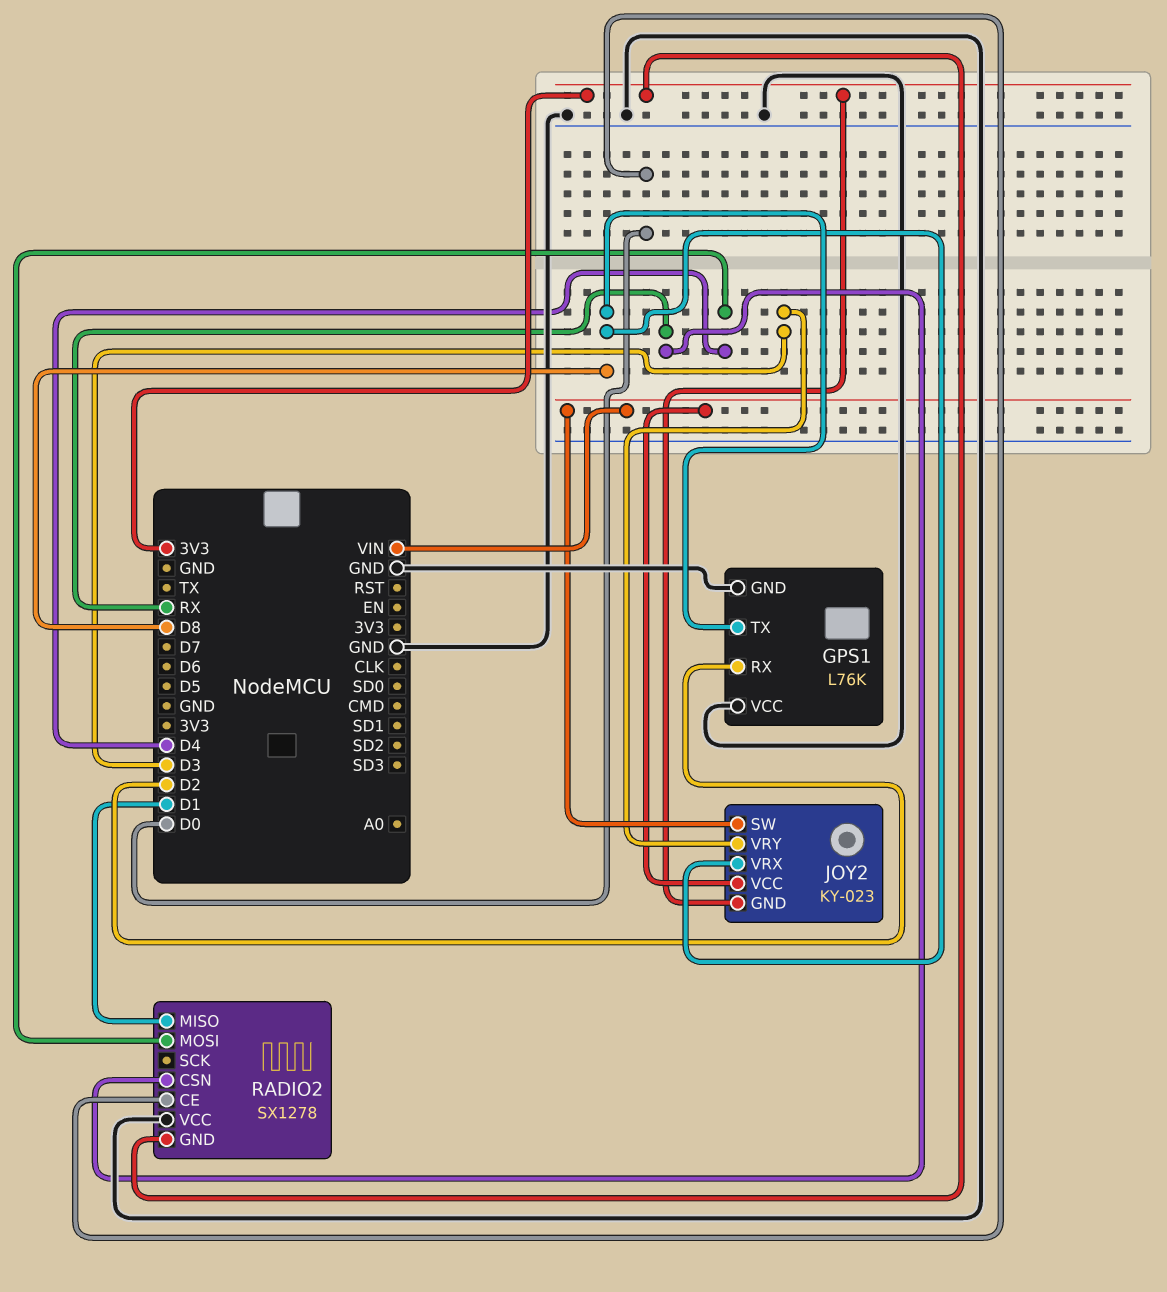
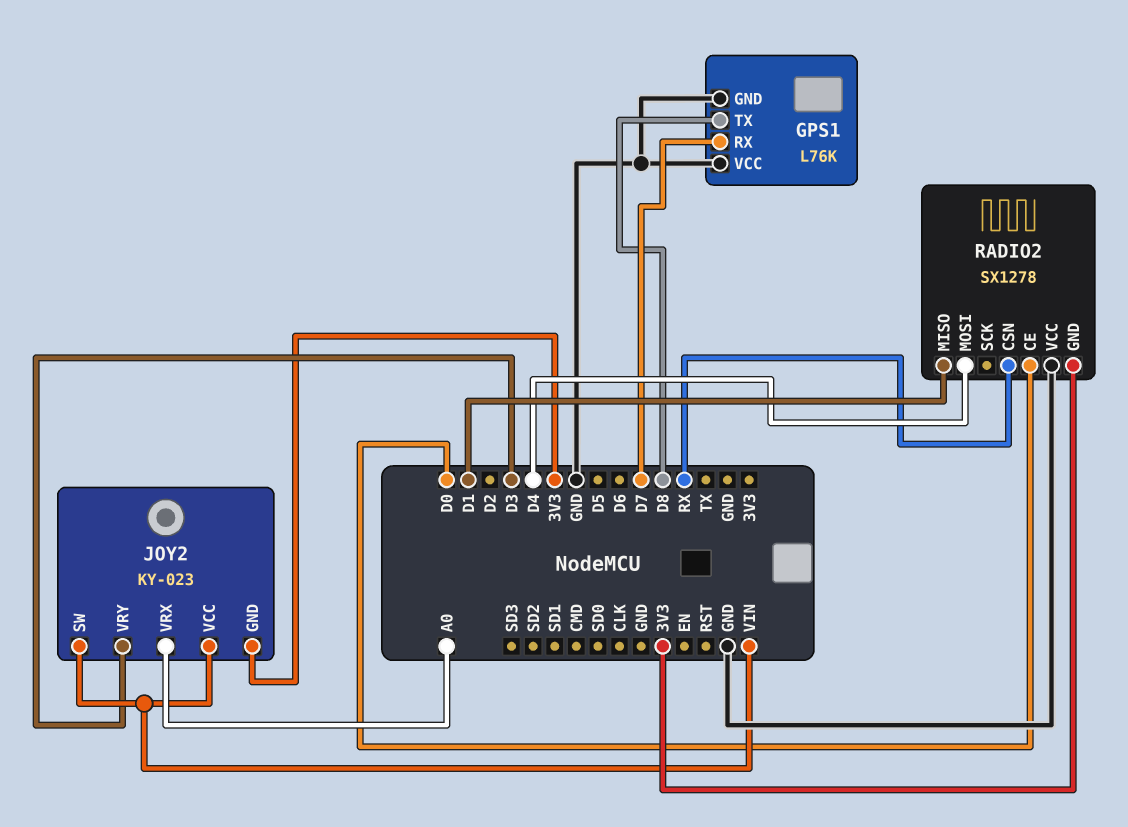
GPS1 pin RX: D2 -> D7
JOY2 pin VRX: D8 -> A0

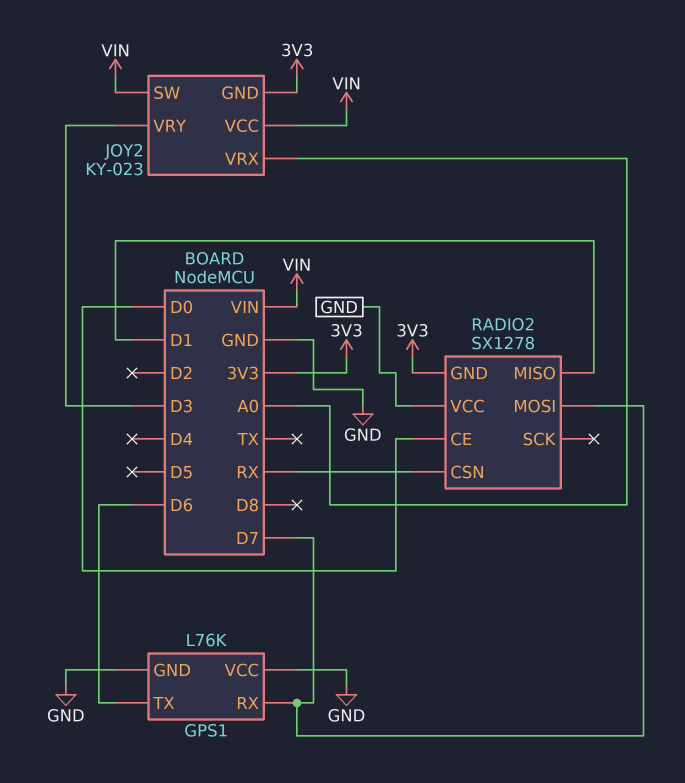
GPS1 pin TX: D8 -> D6
RADIO2 pin MOSI: D4 -> D7

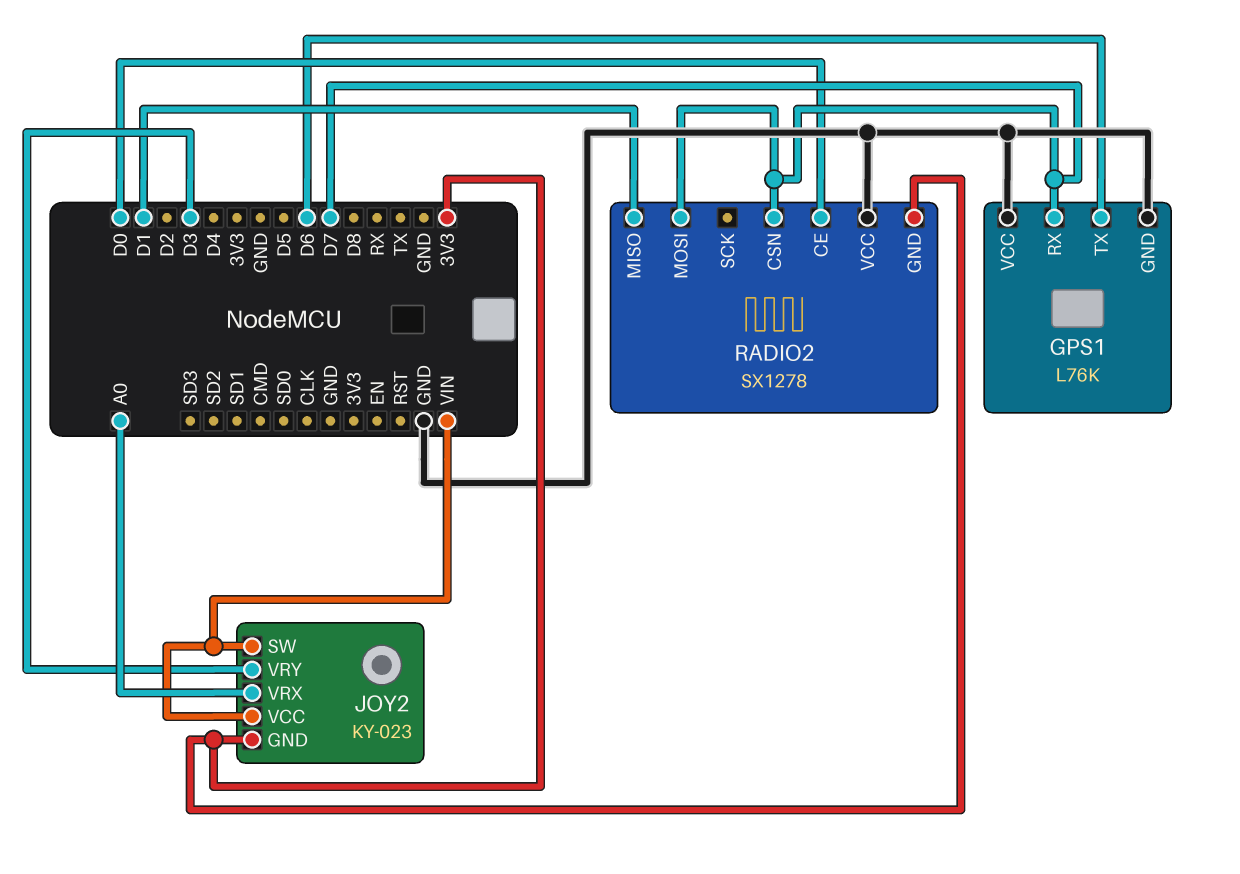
RADIO2 pin CSN: RX -> D7

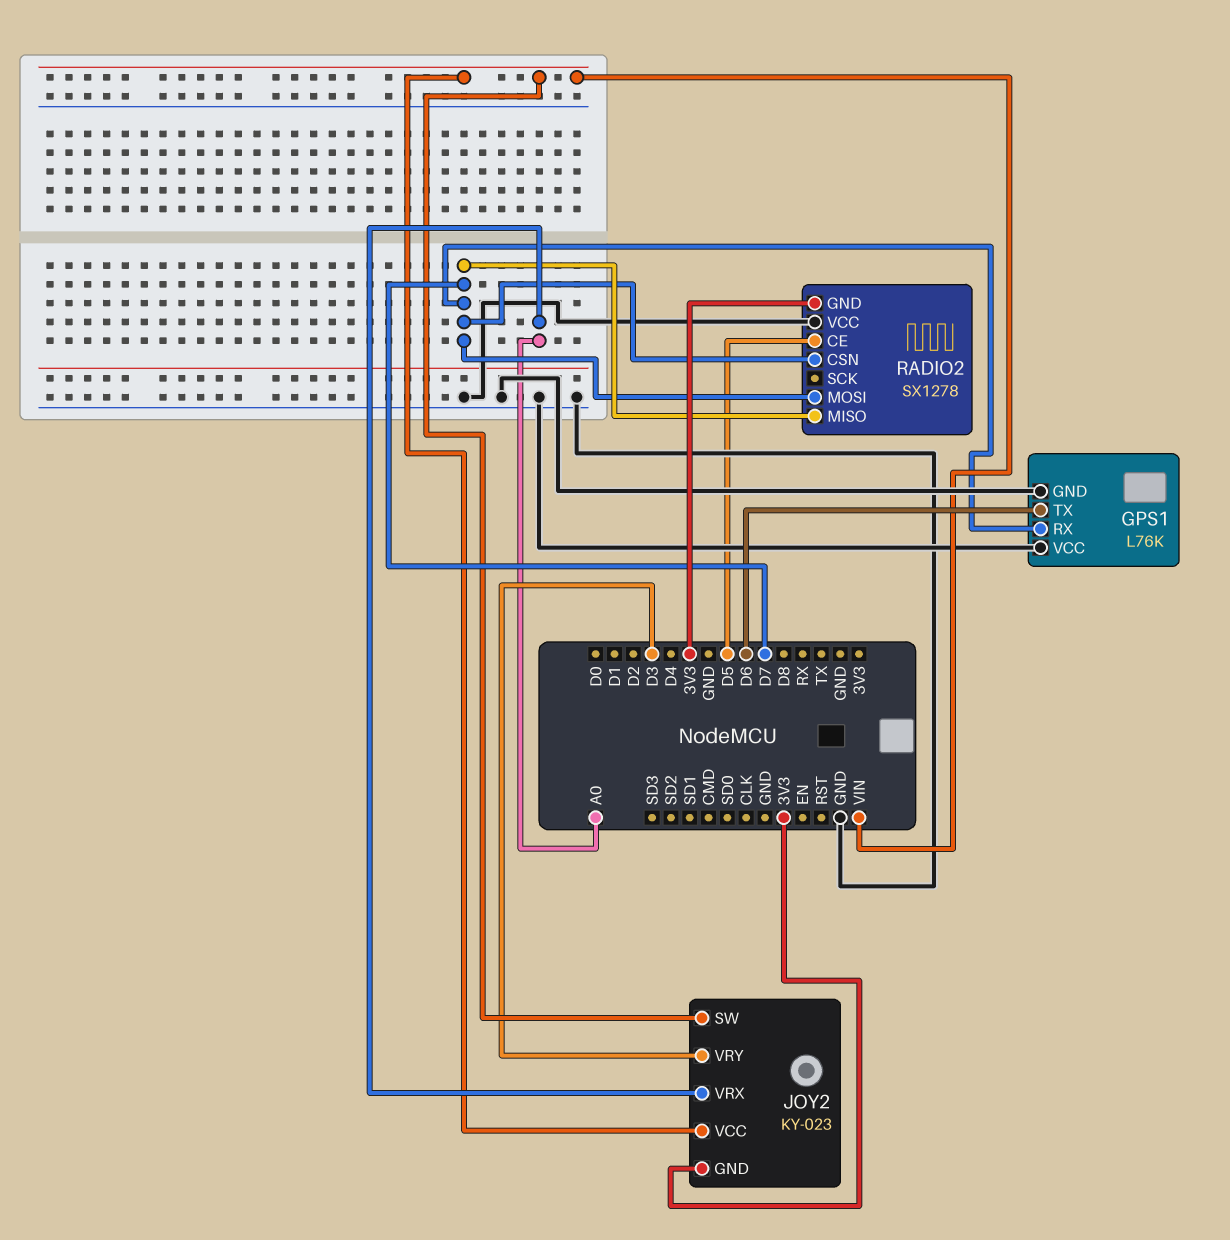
RADIO2 pin CE: D0 -> D5
RADIO2 pin MISO: D1 -> D7

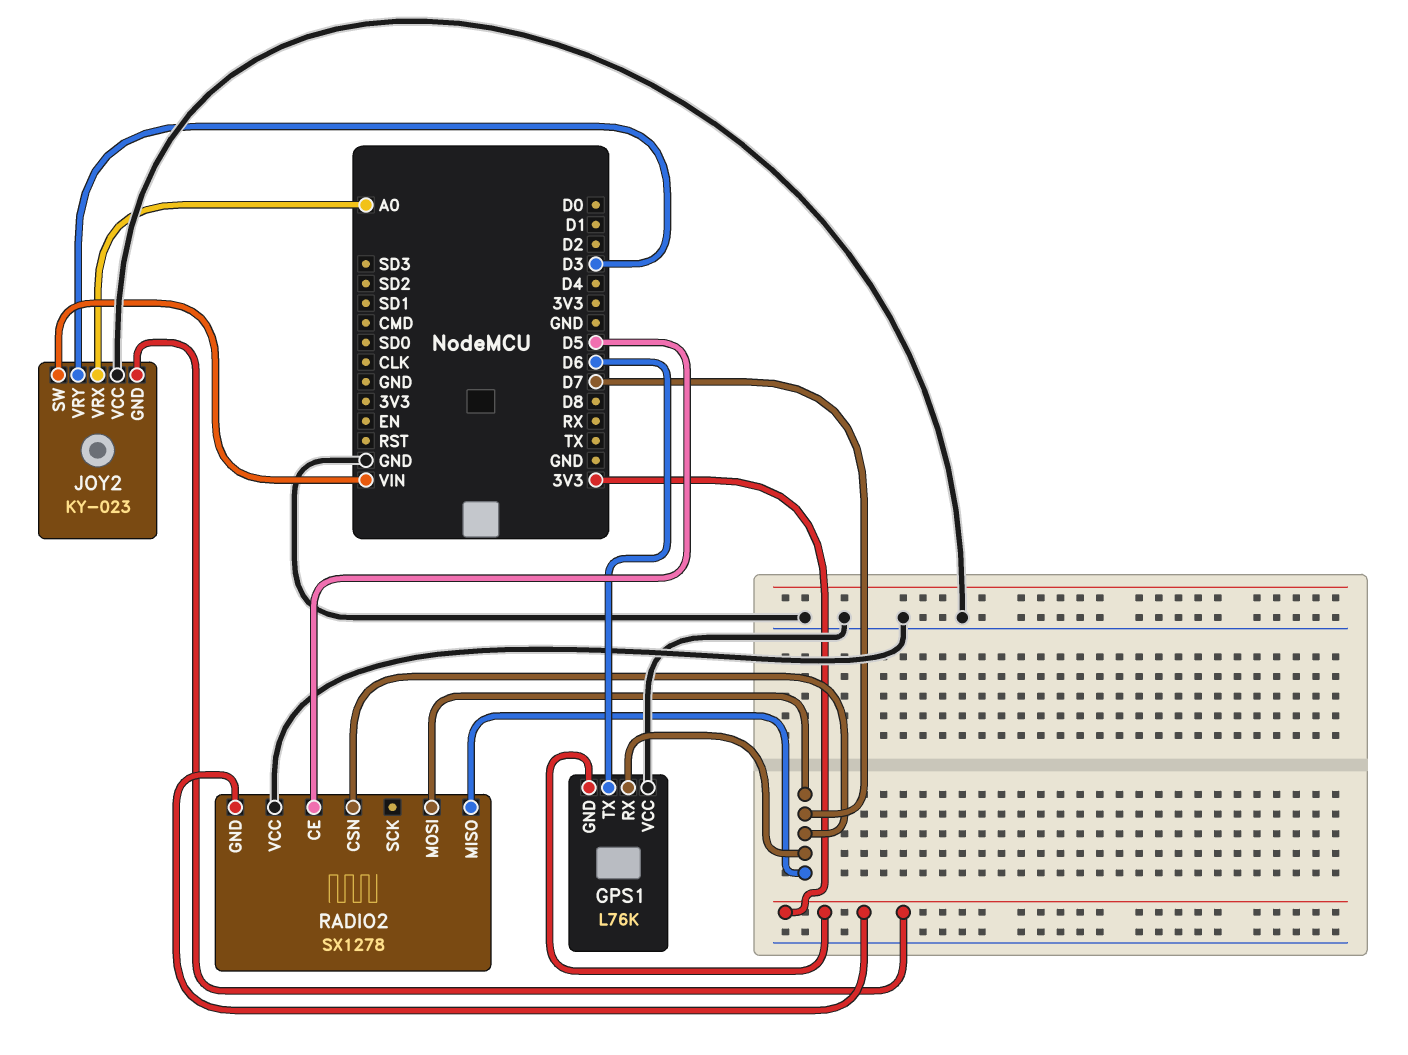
GPS1 pin GND: GND -> 3V3
JOY2 pin VCC: VIN -> GND

